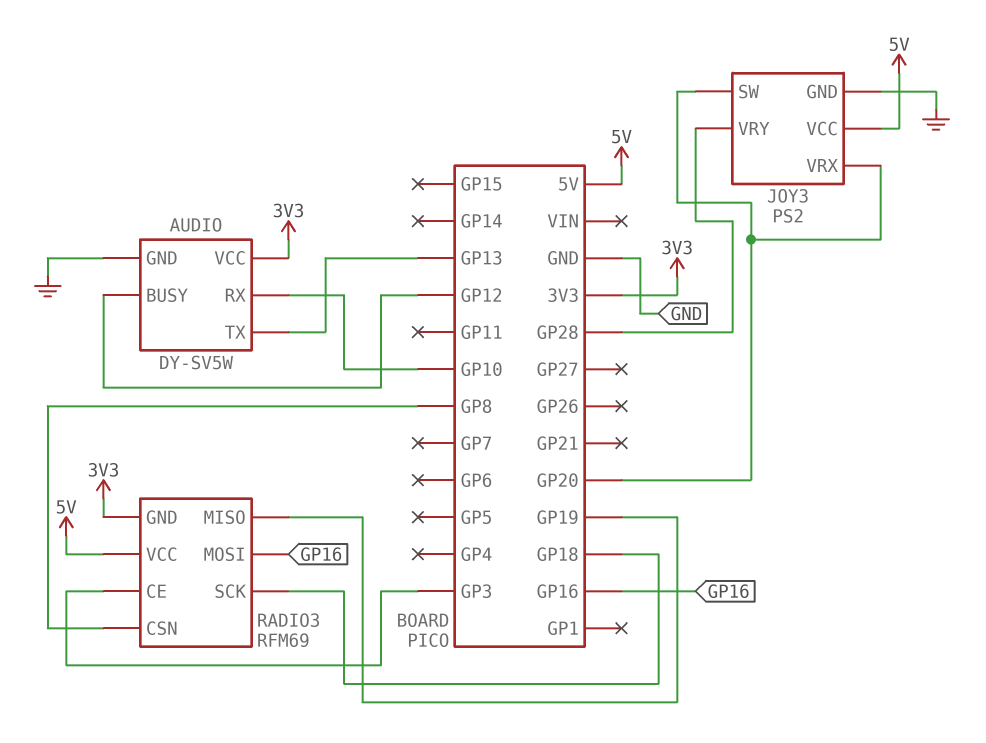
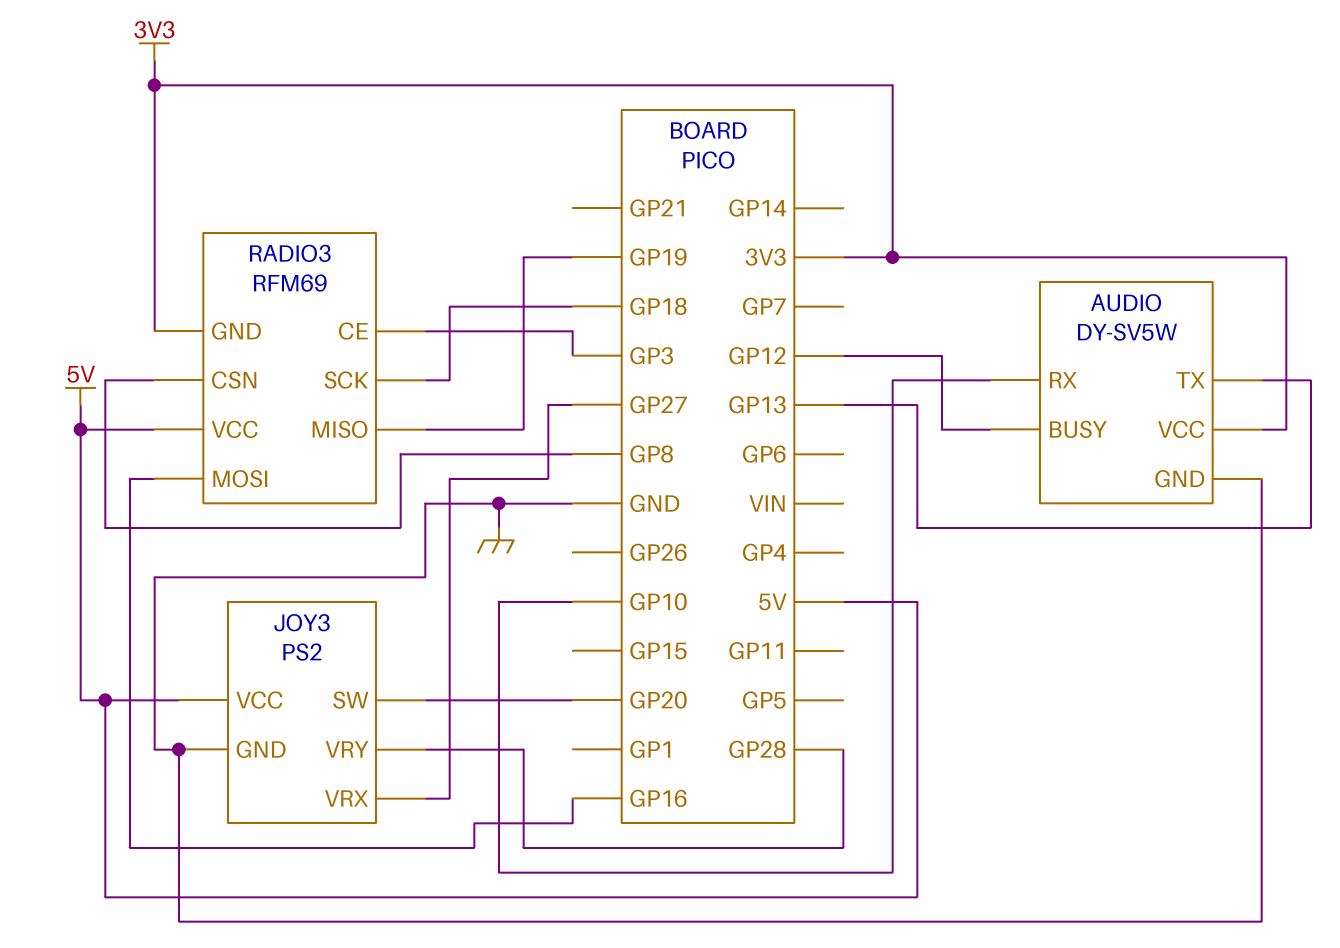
JOY3 pin VRX: GP20 -> GP27

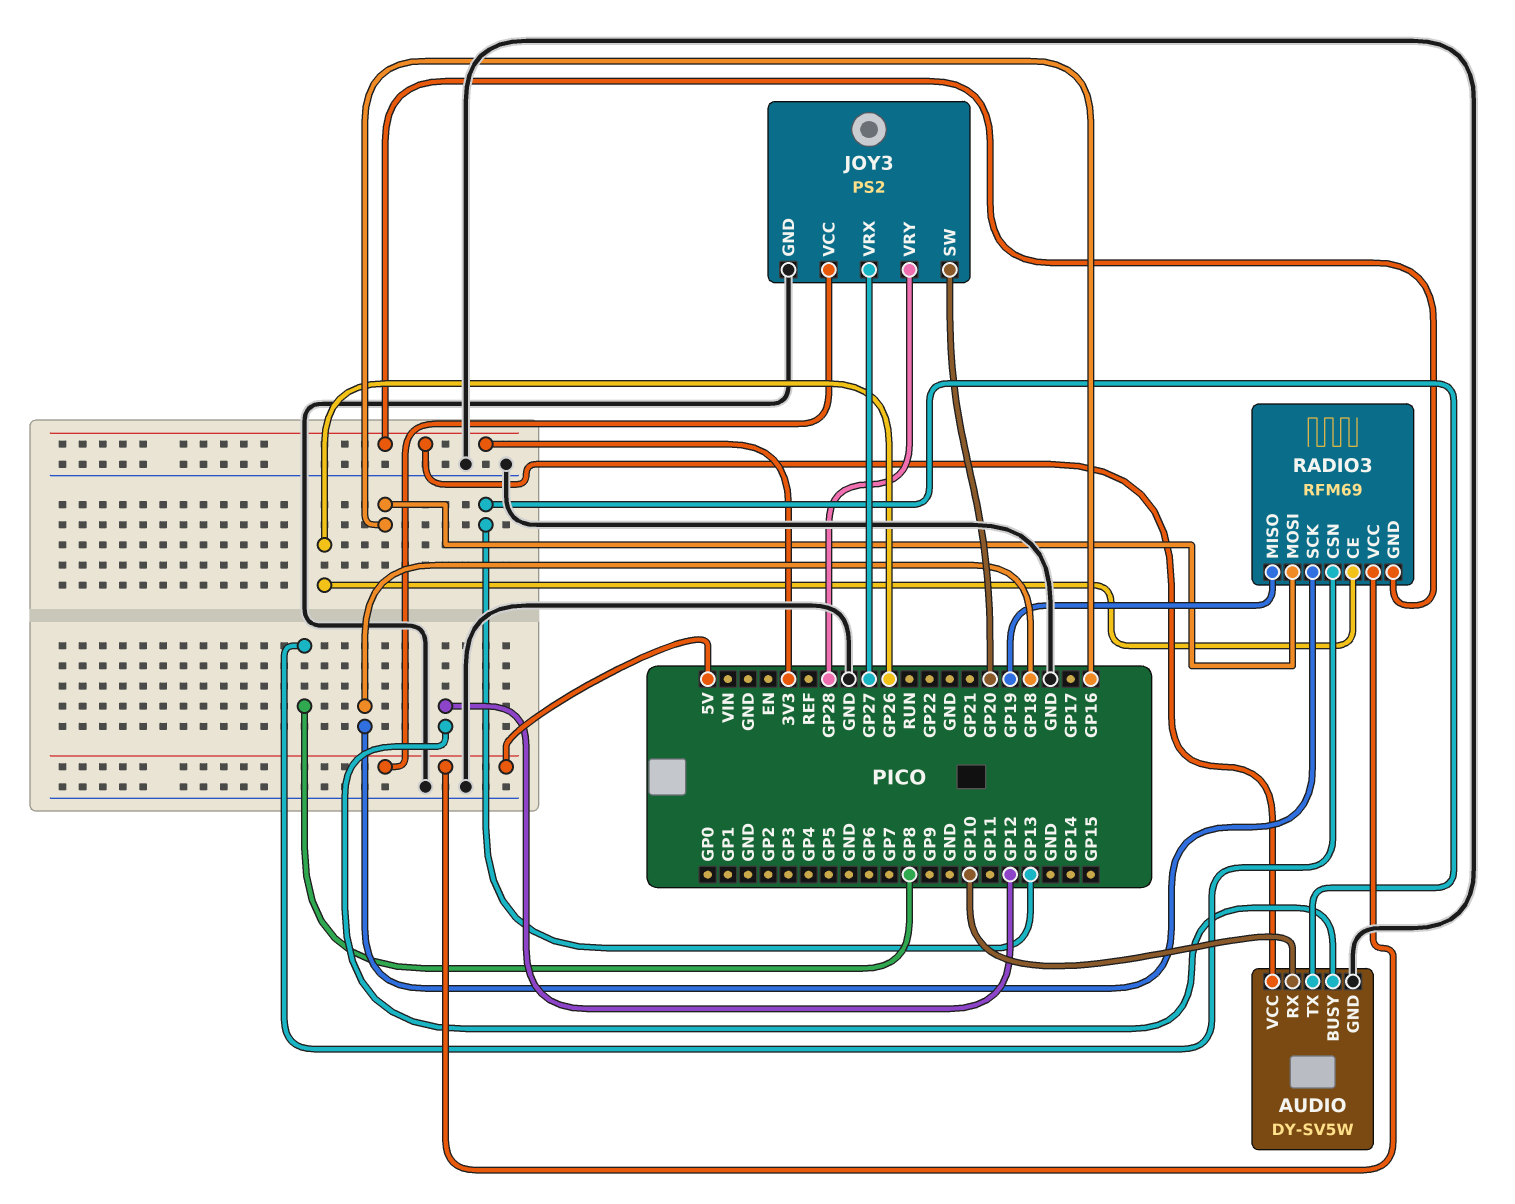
RADIO3 pin CE: GP3 -> GP26

